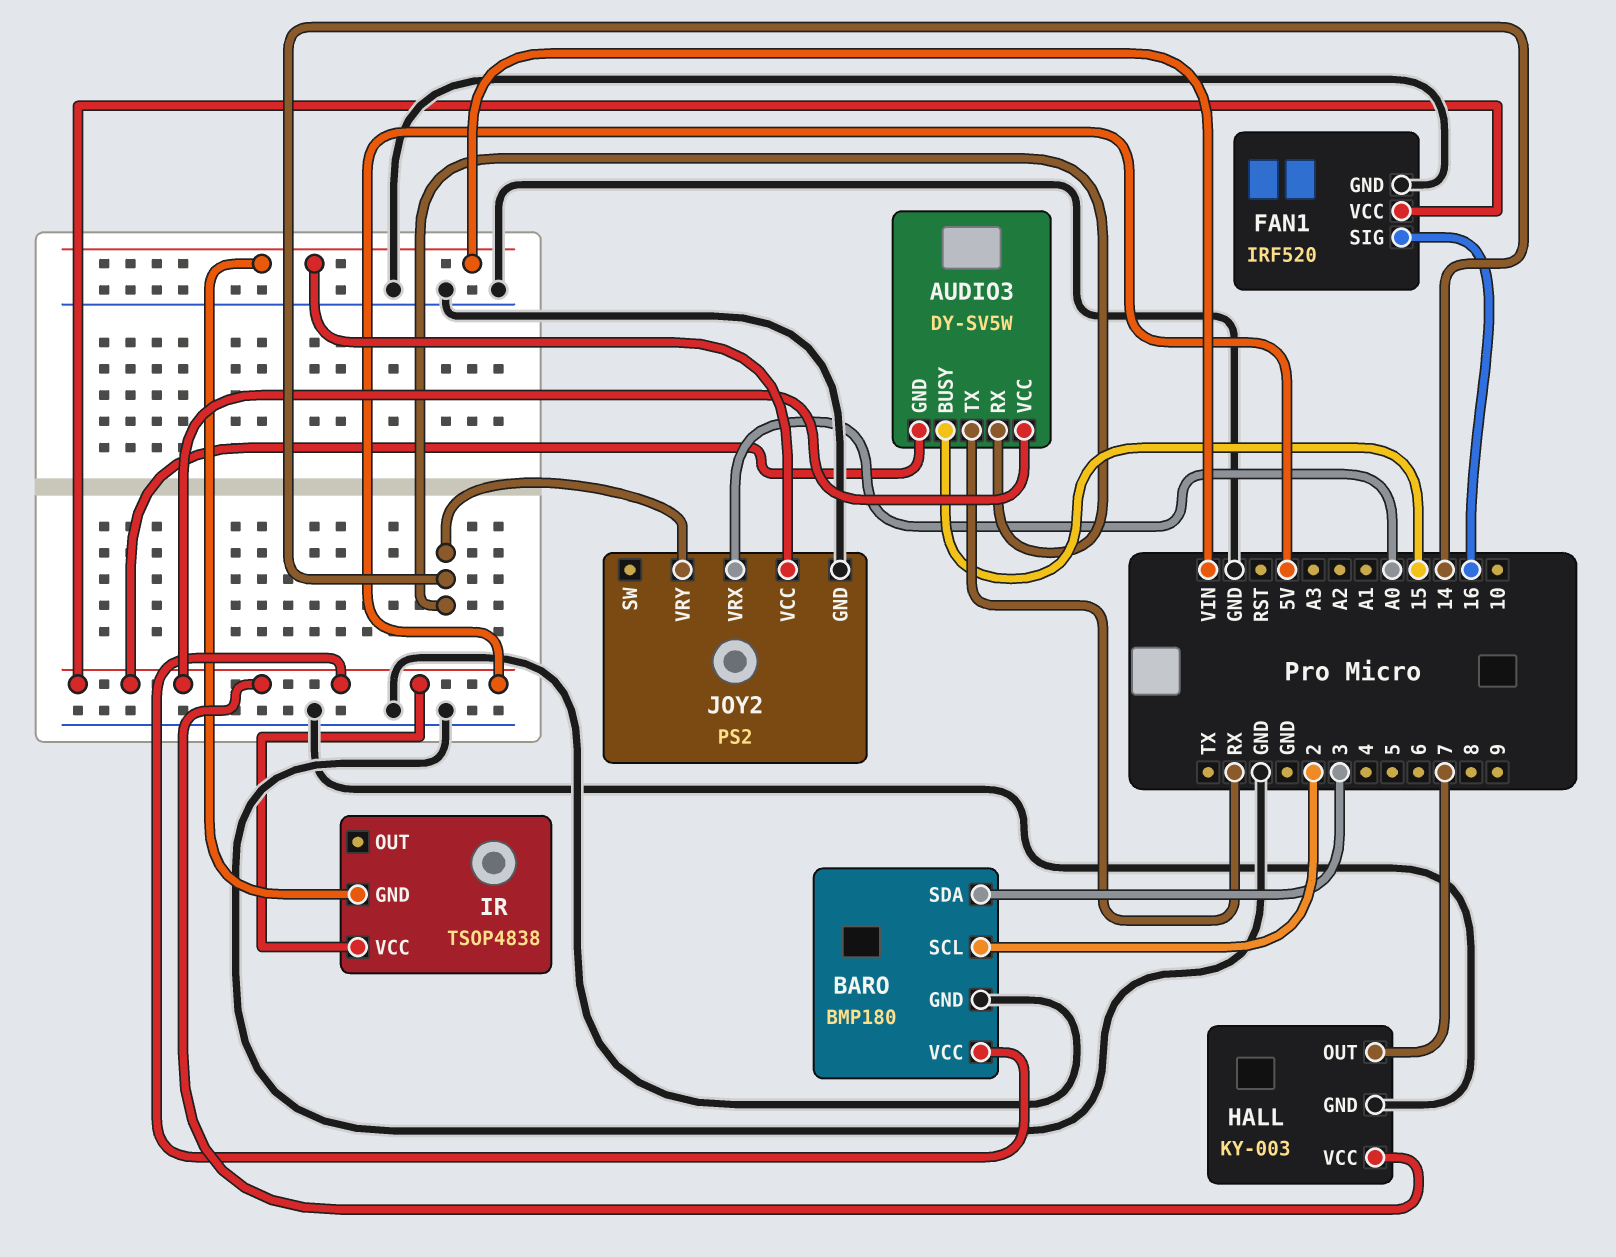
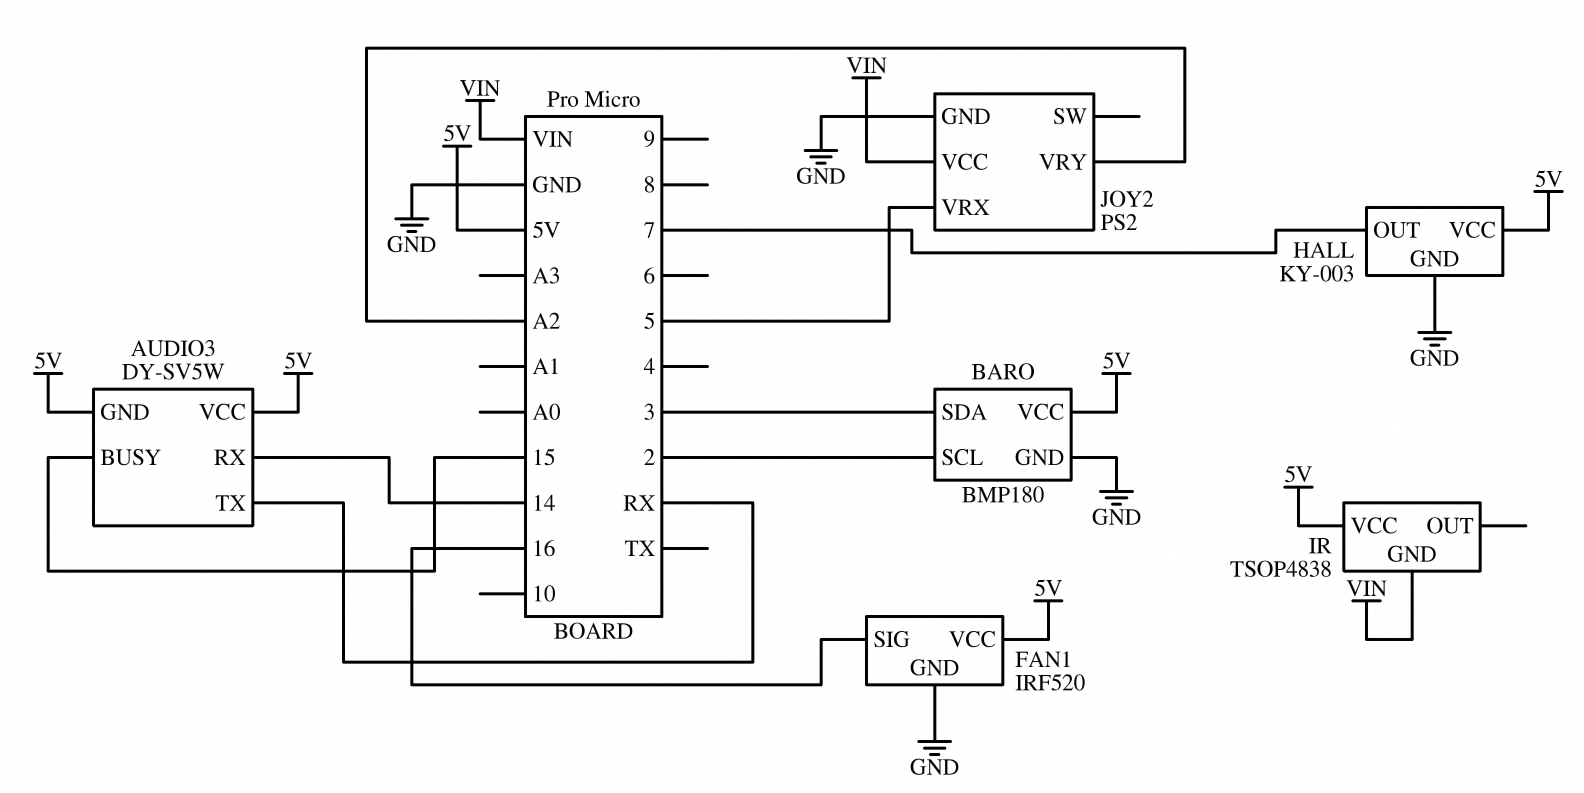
JOY2 pin VRX: A0 -> 5
JOY2 pin VRY: 14 -> A2

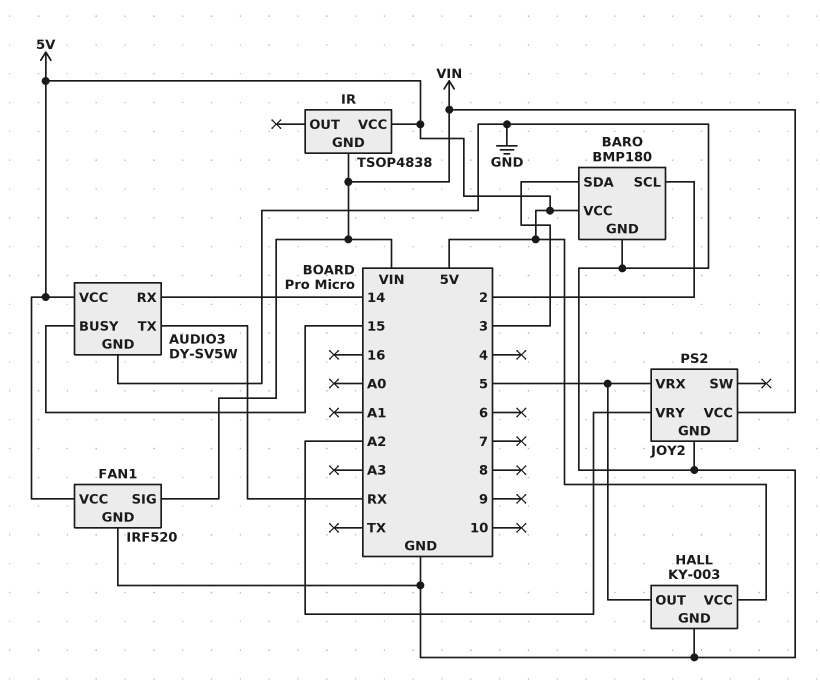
AUDIO3 pin GND: 5V -> GND
FAN1 pin SIG: 16 -> VIN
HALL pin OUT: 7 -> 5

